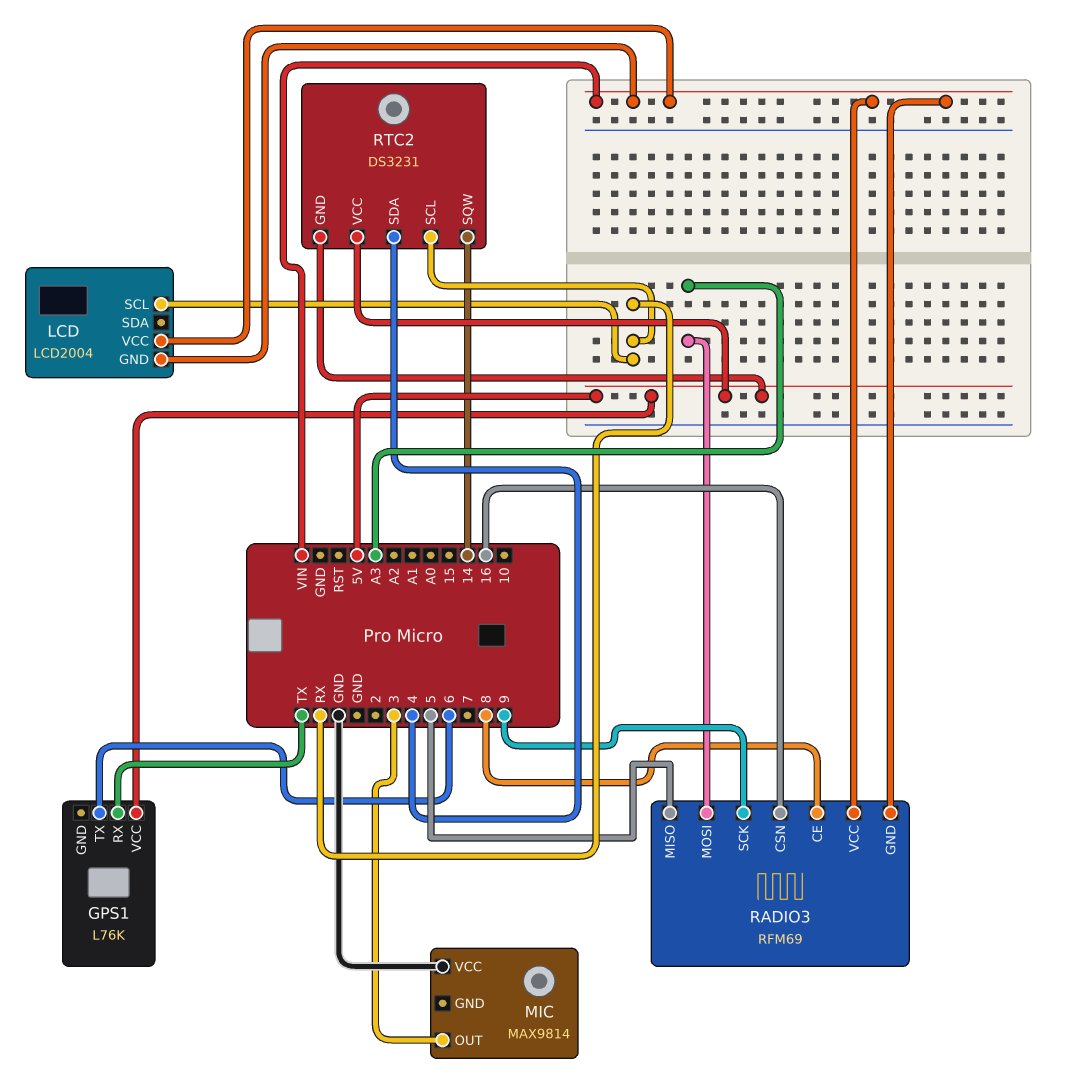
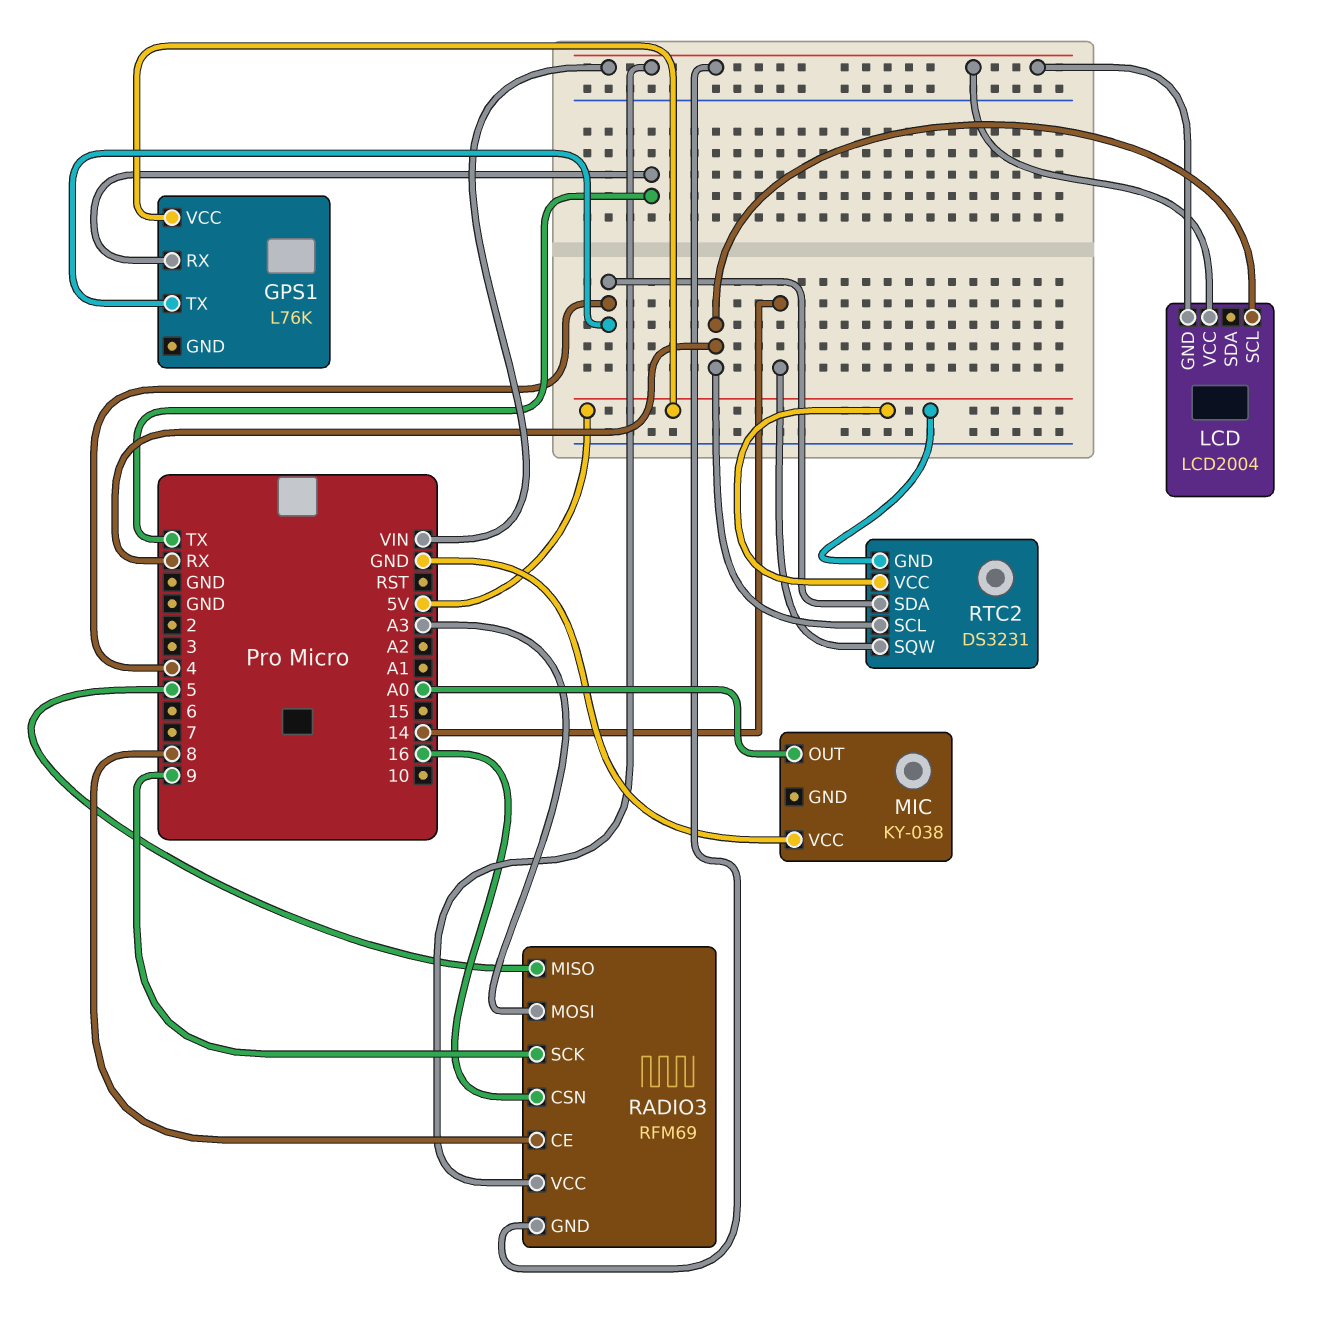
GPS1 pin TX: 6 -> 4
MIC: MAX9814 -> KY-038
MIC pin OUT: 3 -> A0

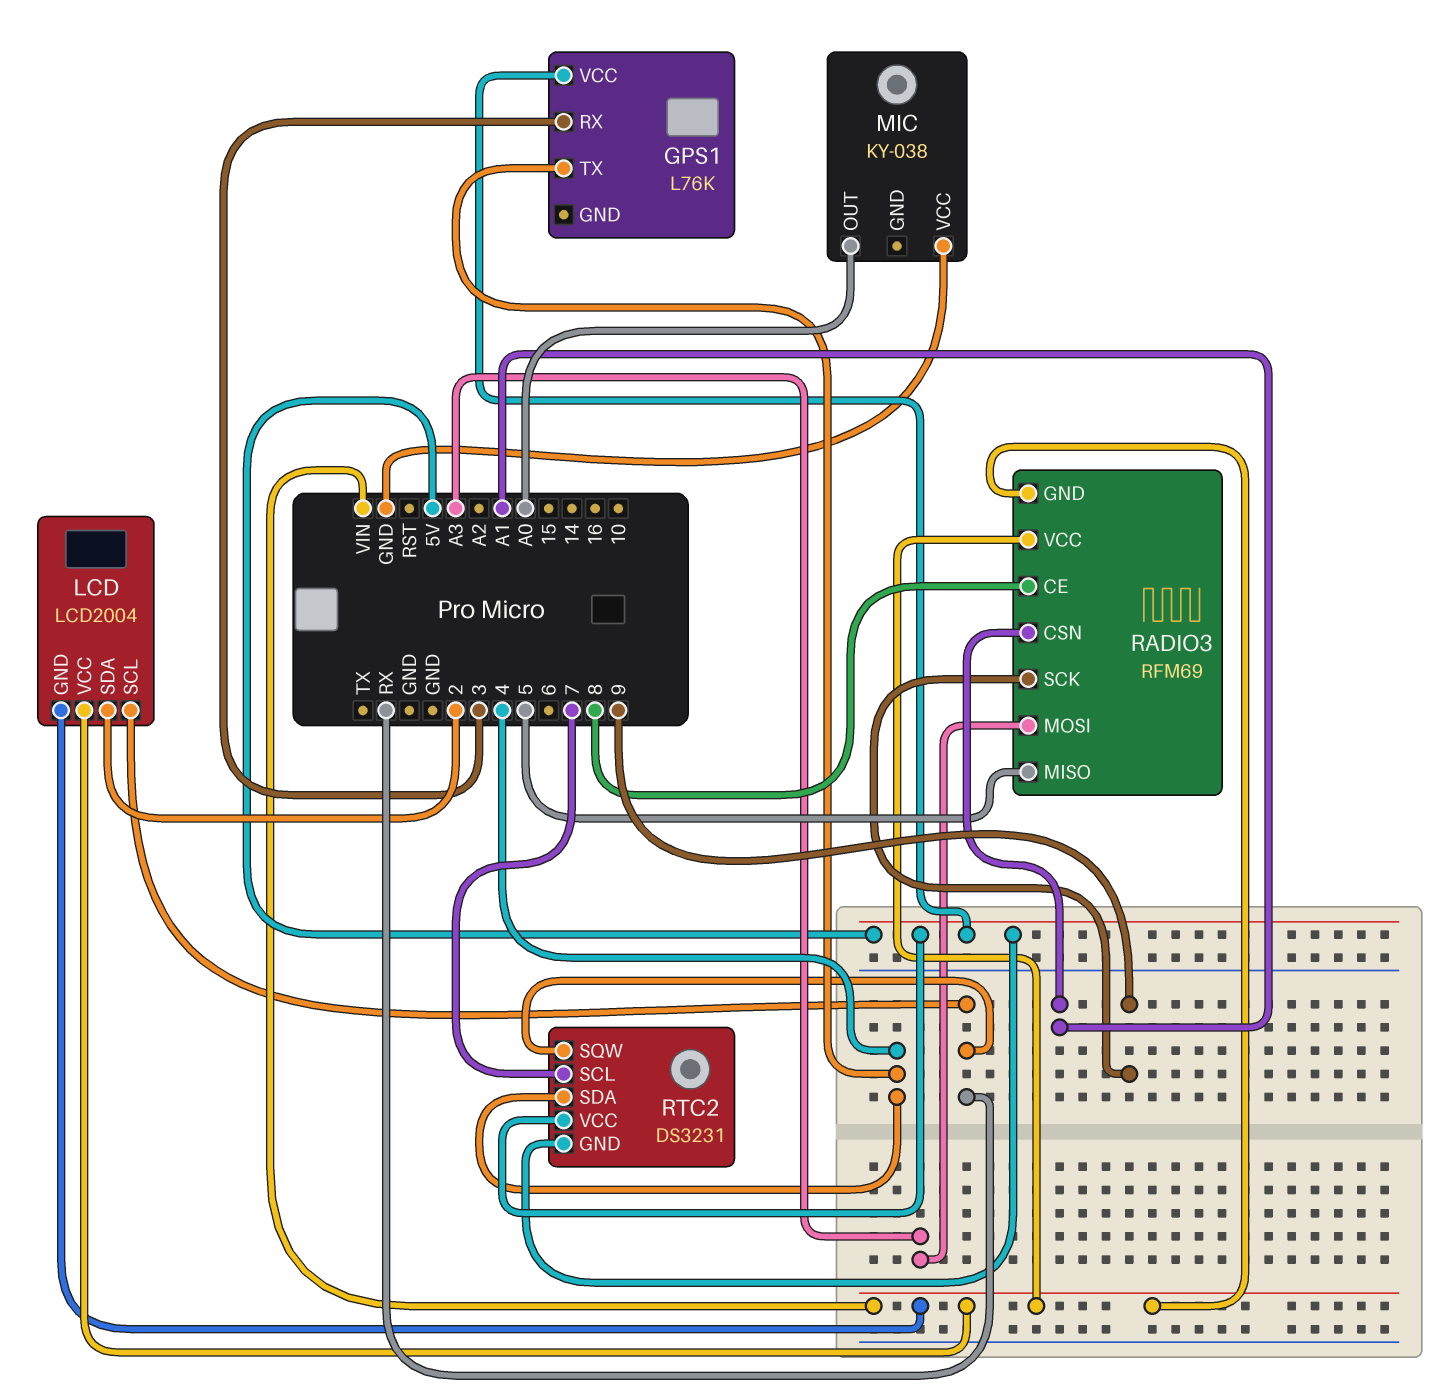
GPS1 pin RX: TX -> 3
LCD pin SDA: none -> 2
RADIO3 pin CSN: 16 -> A1
RTC2 pin SCL: RX -> 7
RTC2 pin SQW: 14 -> RX

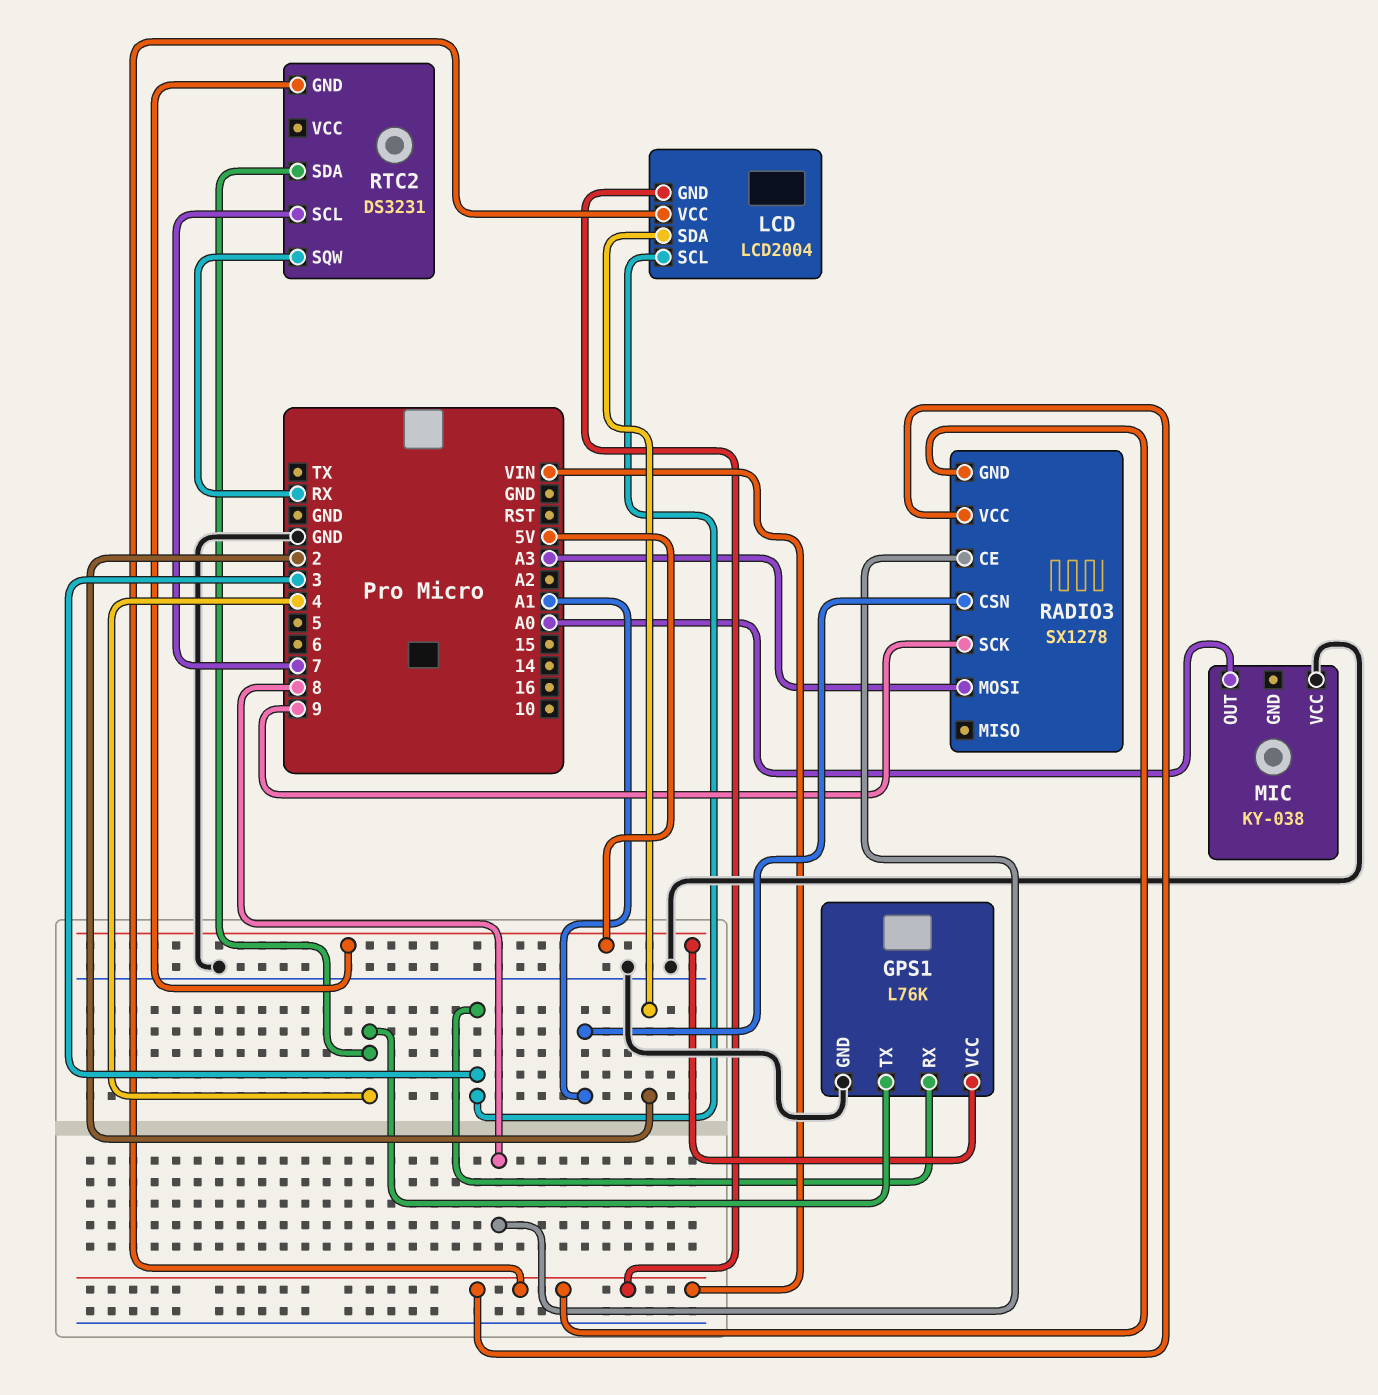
GPS1 pin GND: none -> GND
LCD pin SCL: RX -> 3
RADIO3: RFM69 -> SX1278
RADIO3 pin MISO: 5 -> none
RTC2 pin VCC: 5V -> none

